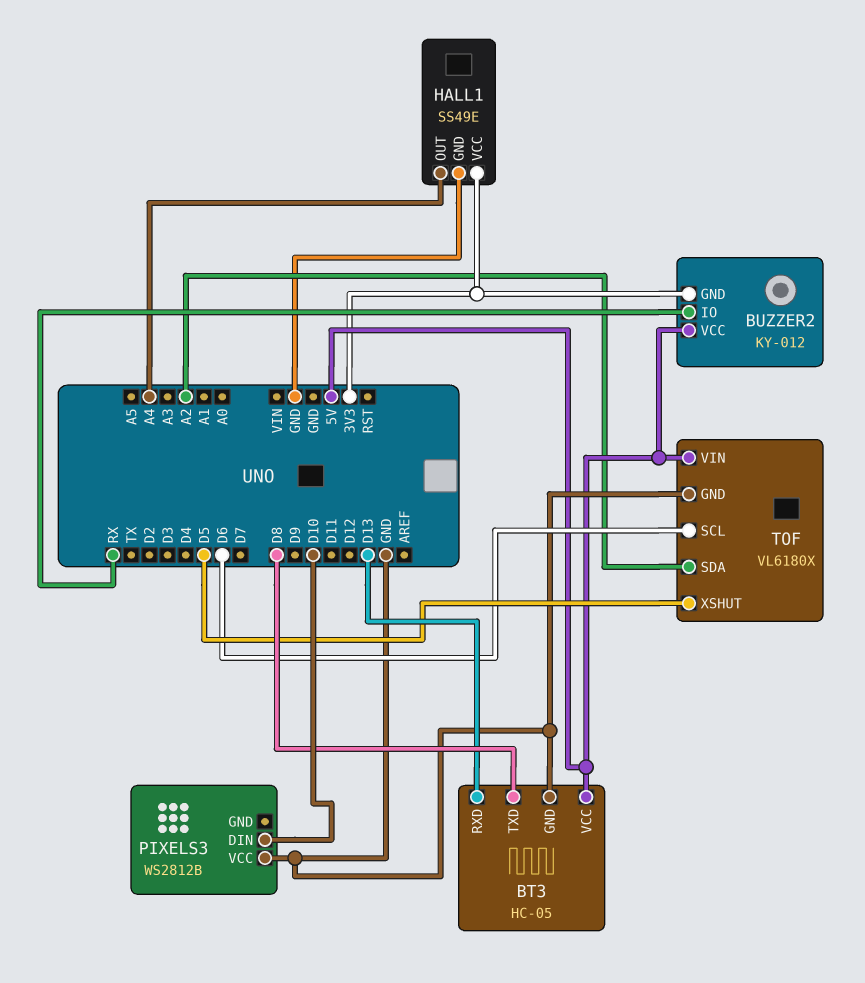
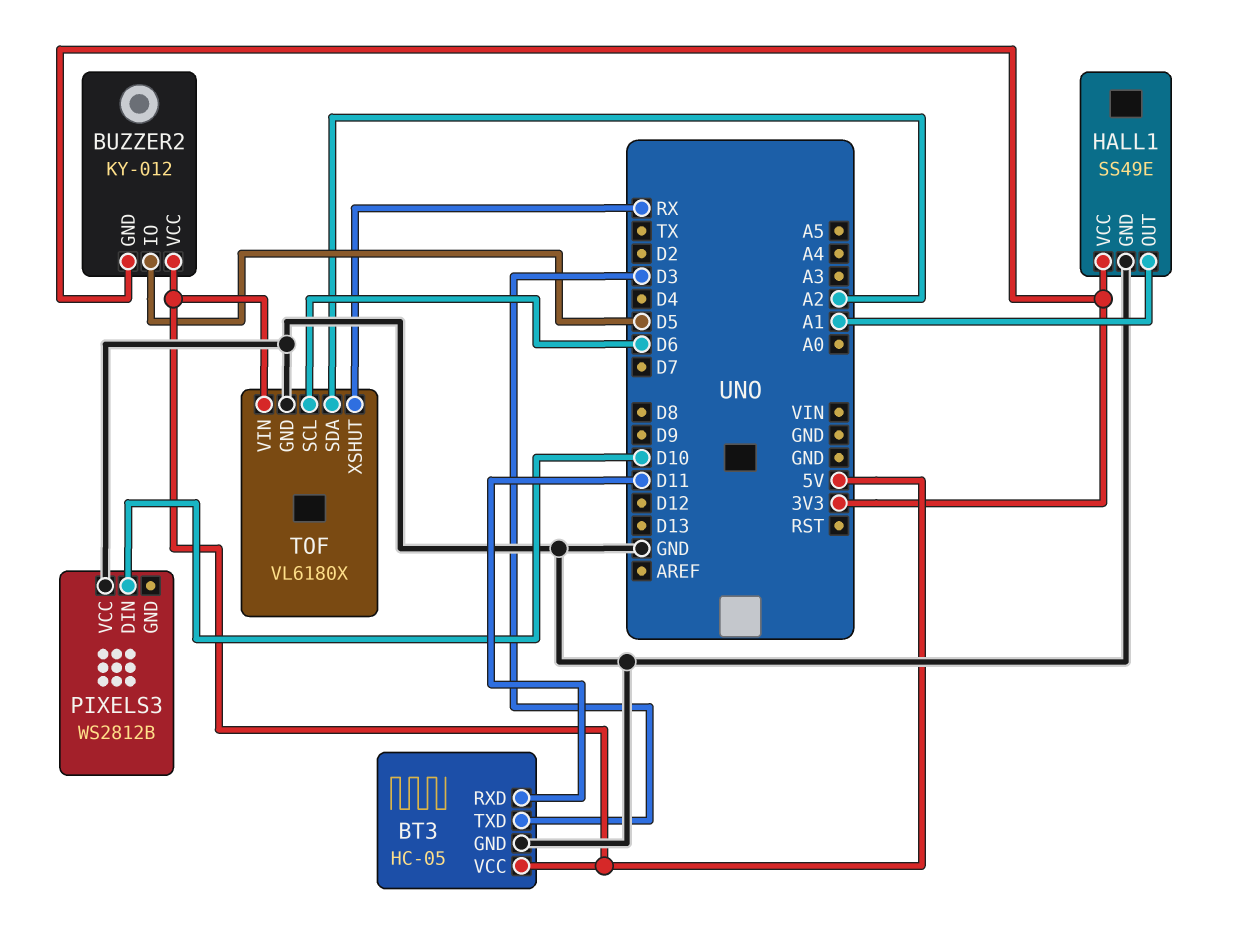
BT3 pin RXD: D13 -> D11
BT3 pin TXD: D8 -> D3
BUZZER2 pin IO: RX -> D5
HALL1 pin OUT: A4 -> A1
TOF pin XSHUT: D5 -> RX

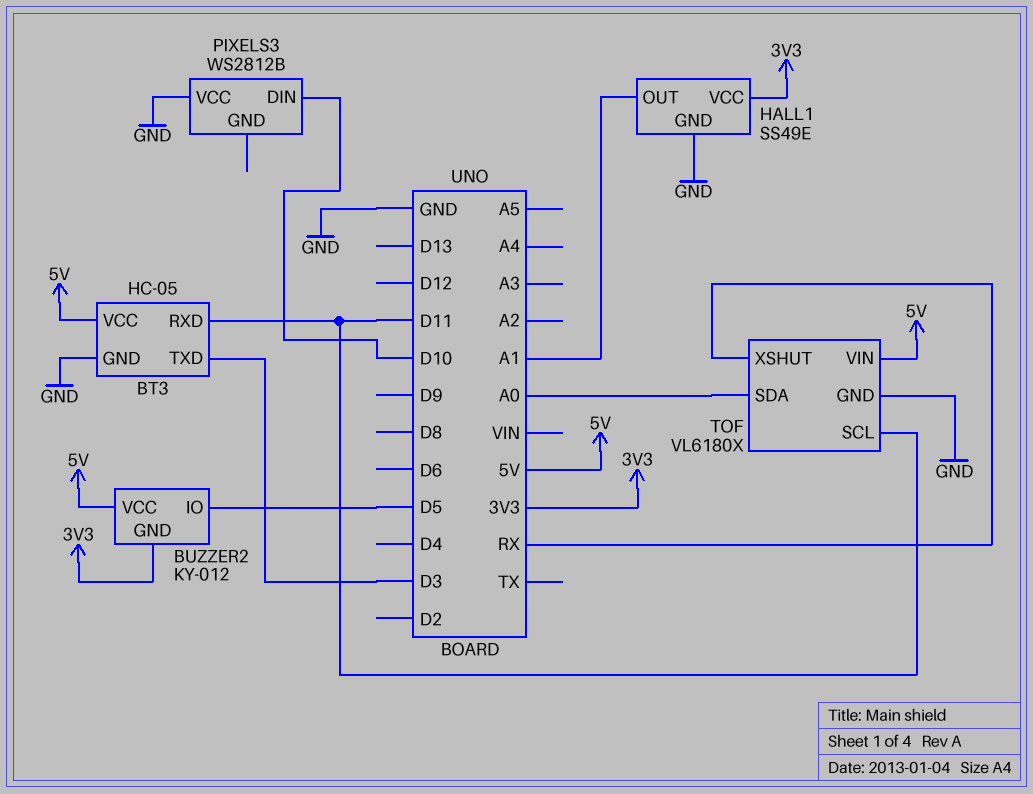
TOF pin SCL: D6 -> D11
TOF pin SDA: A2 -> A0

